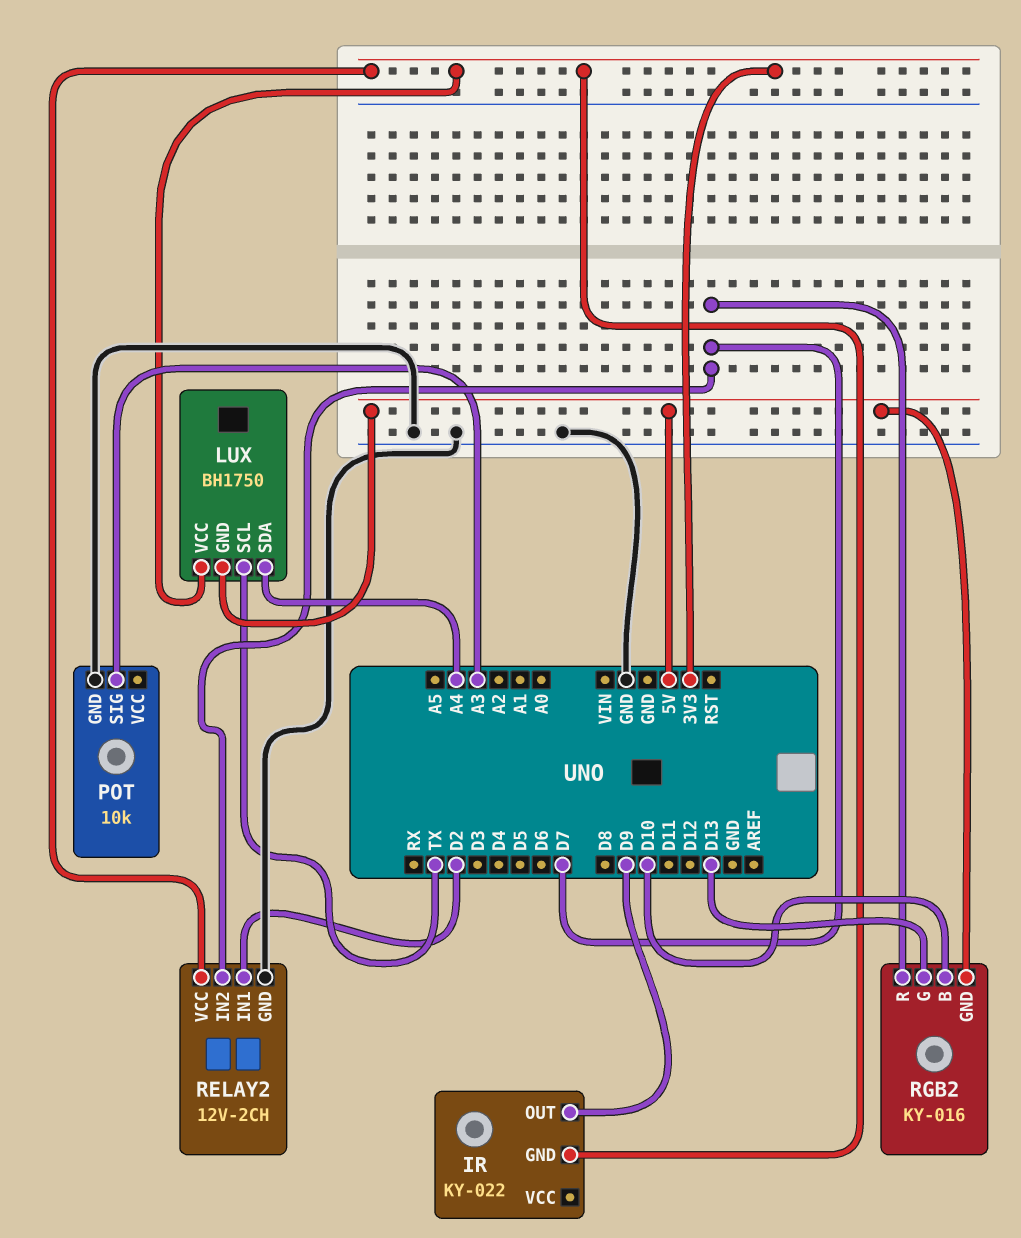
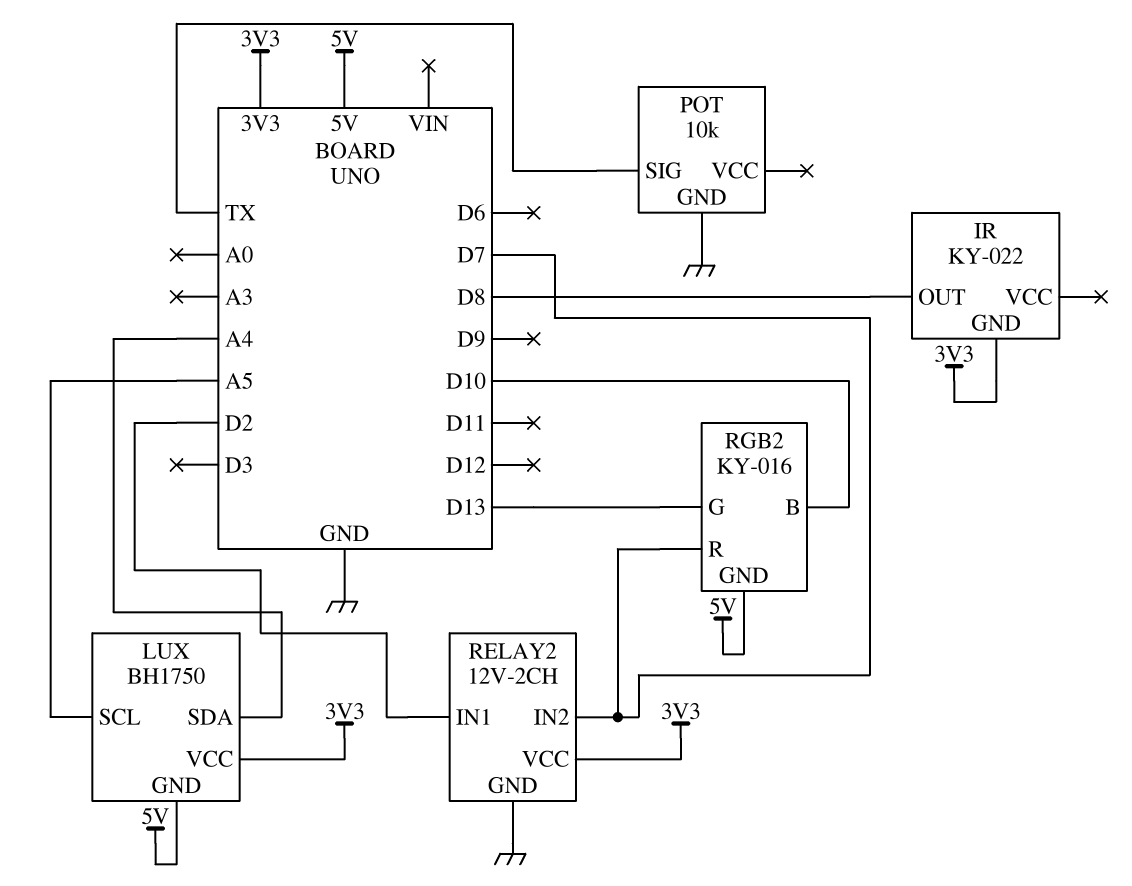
IR pin OUT: D9 -> D8
LUX pin SCL: TX -> A5
POT pin SIG: A3 -> TX

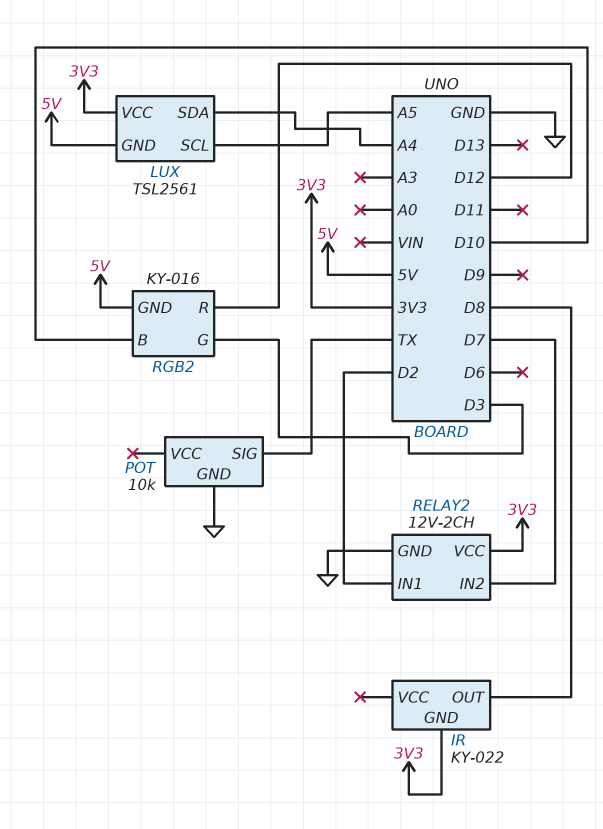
LUX: BH1750 -> TSL2561
RGB2 pin G: D13 -> D3
RGB2 pin R: D7 -> D12

